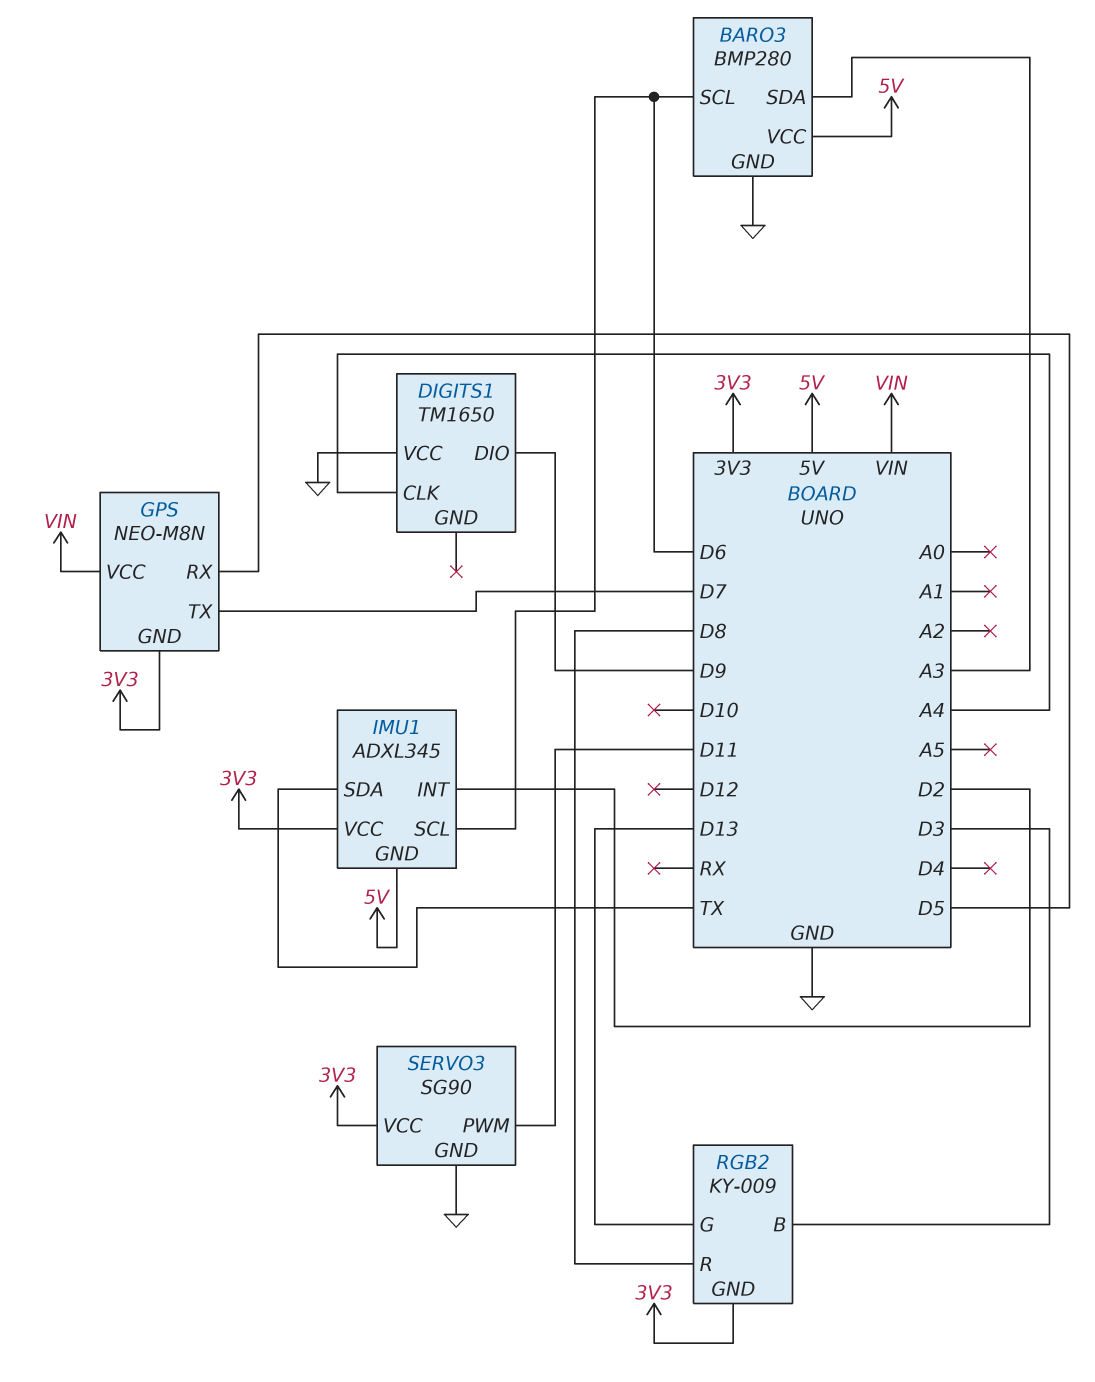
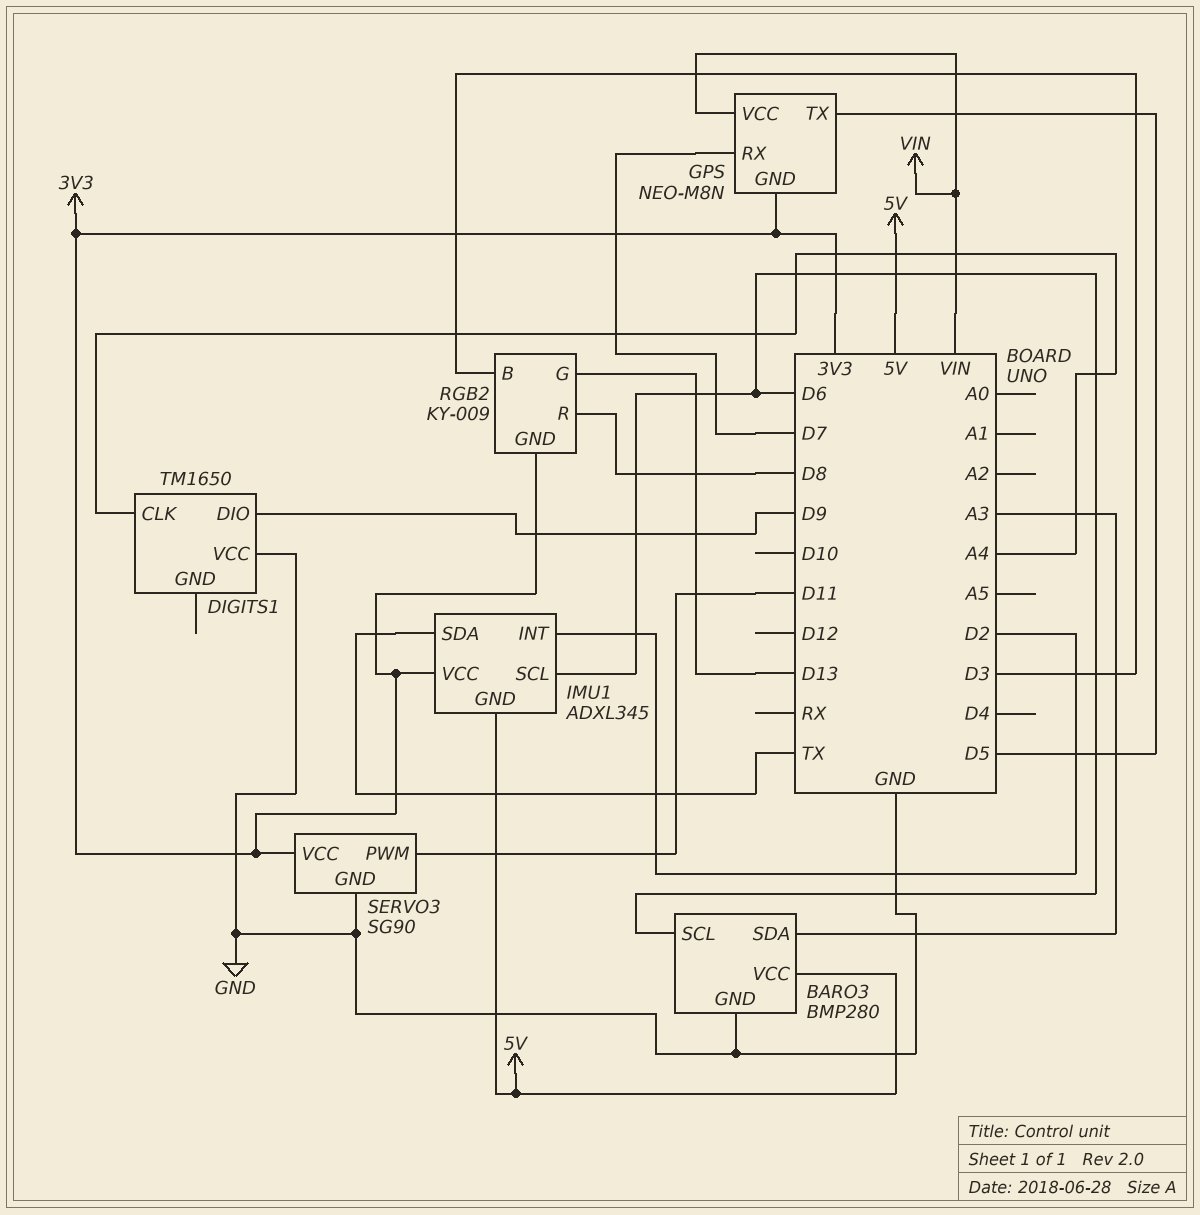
GPS pin RX: D5 -> D7
GPS pin TX: D7 -> D5

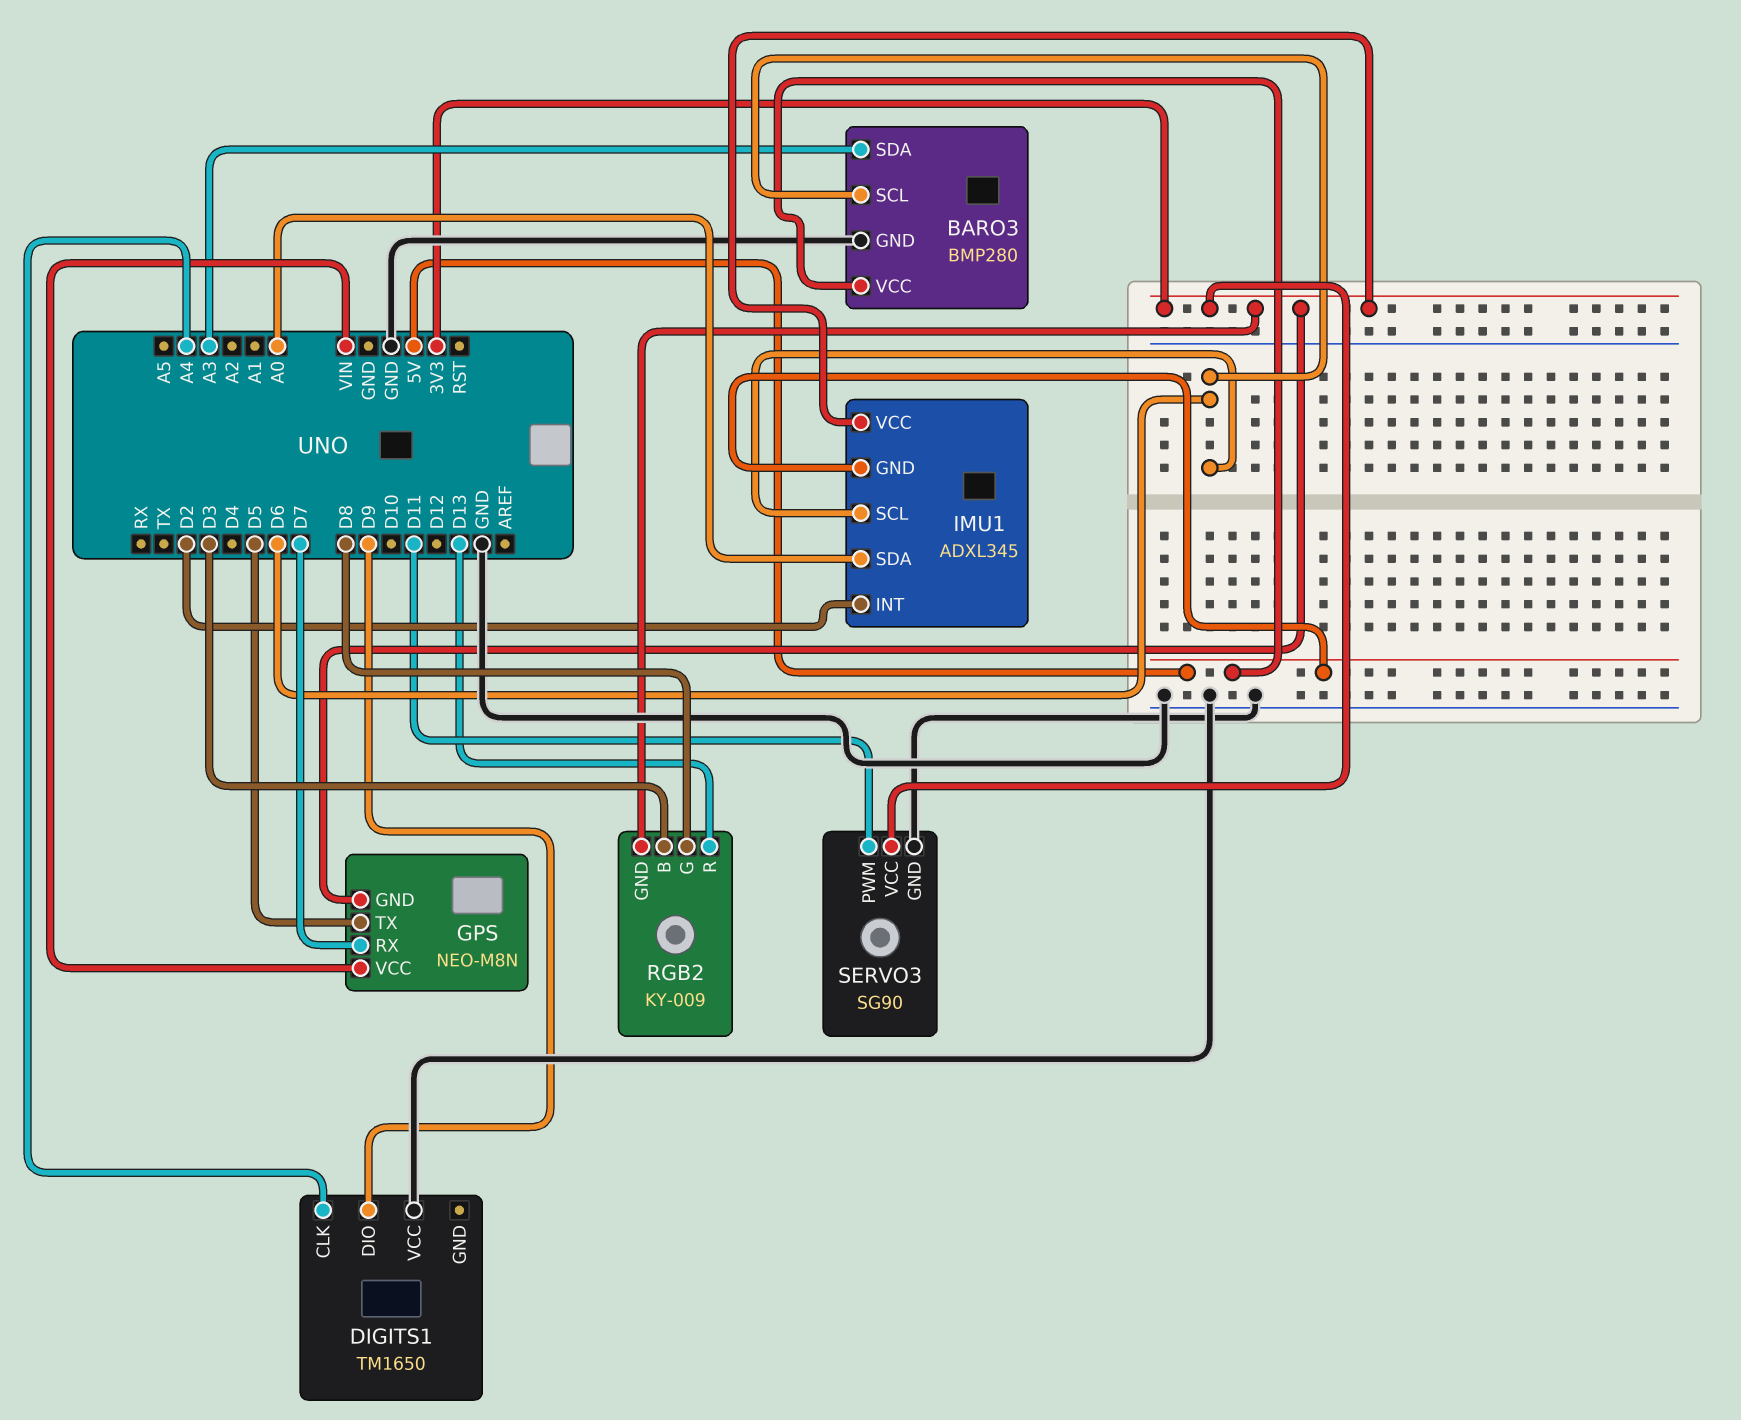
IMU1 pin SDA: TX -> A0
RGB2 pin G: D13 -> D8
RGB2 pin R: D8 -> D13

